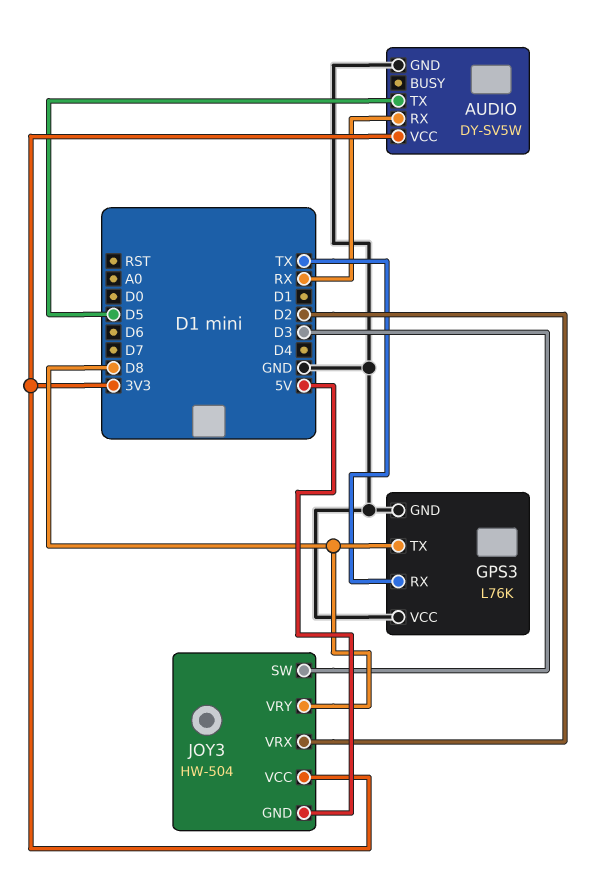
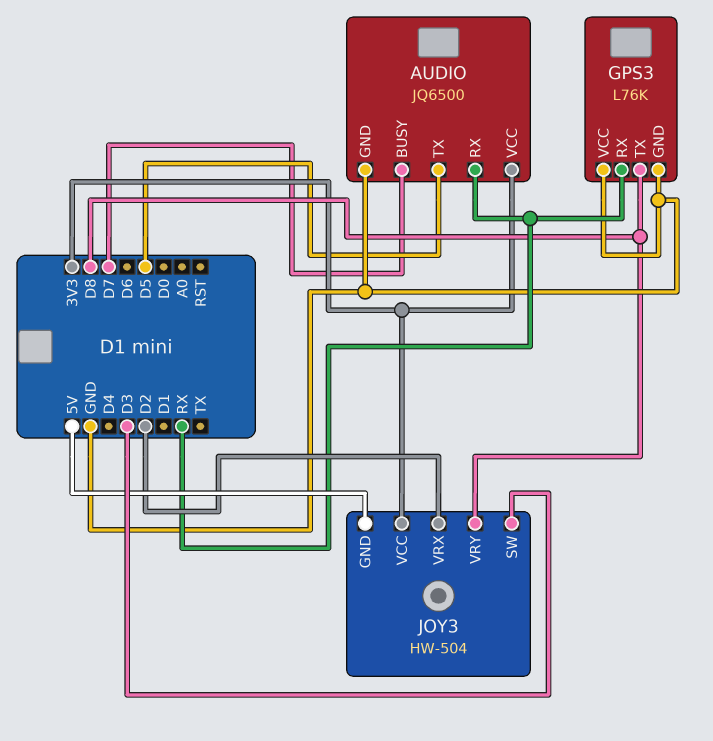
AUDIO: DY-SV5W -> JQ6500
AUDIO pin BUSY: none -> D7
GPS3 pin RX: TX -> RX

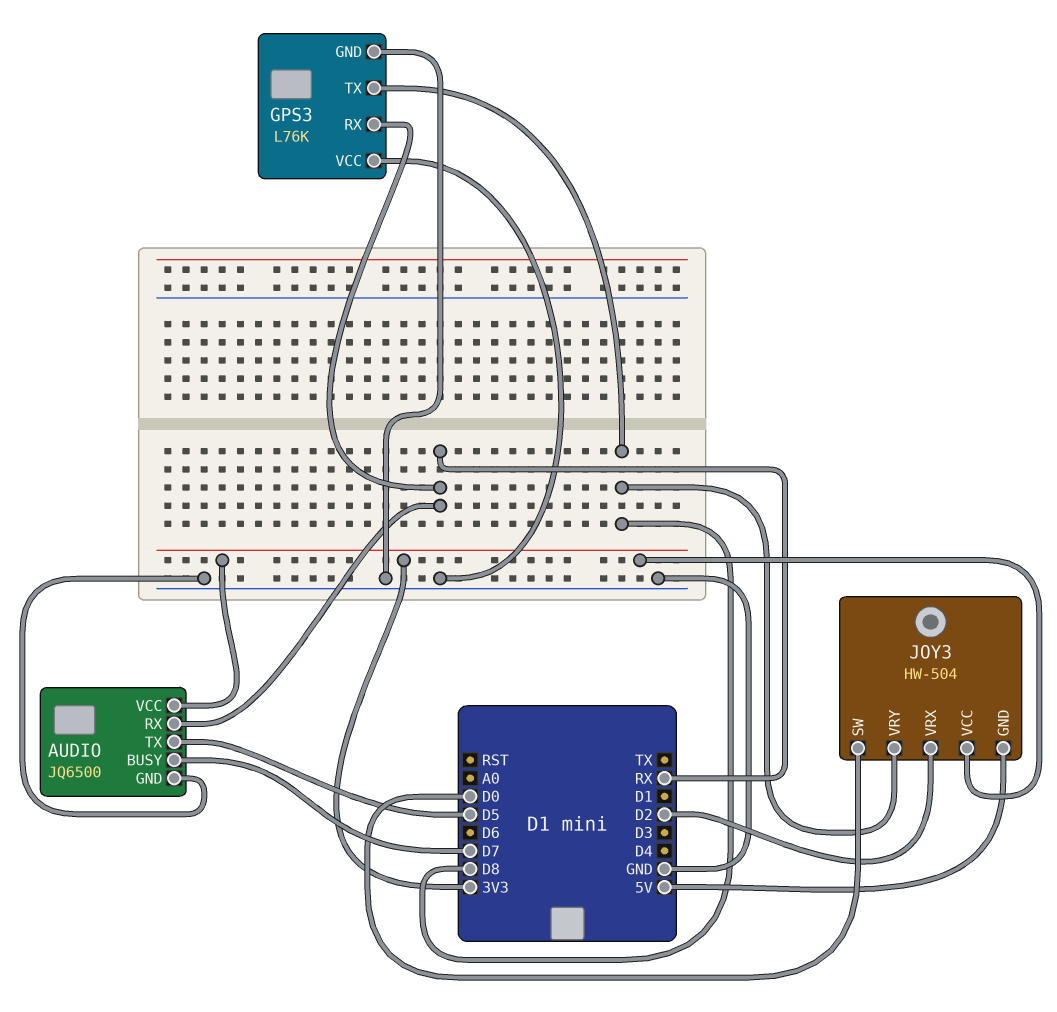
JOY3 pin SW: D3 -> D0

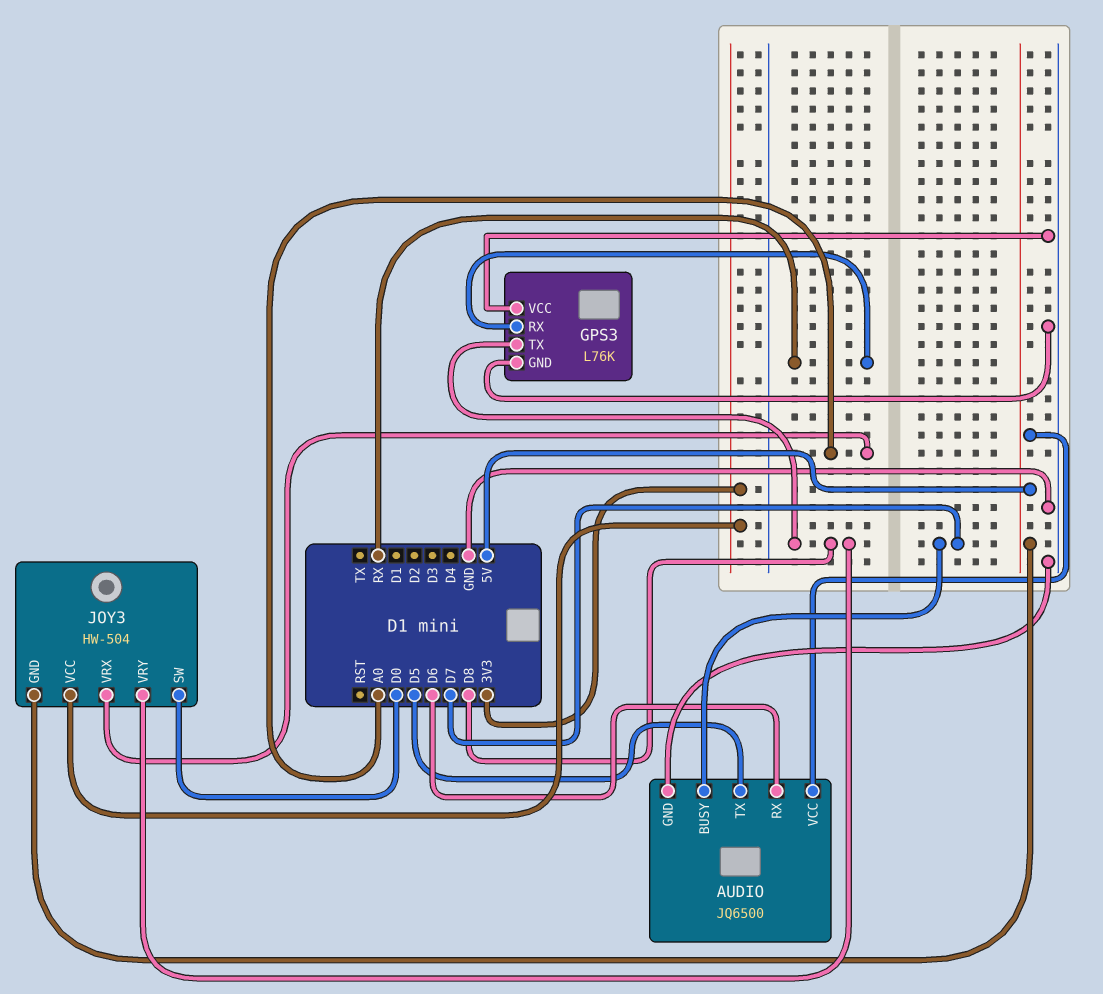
AUDIO pin RX: RX -> D6
AUDIO pin VCC: 3V3 -> 5V
JOY3 pin VRX: D2 -> A0

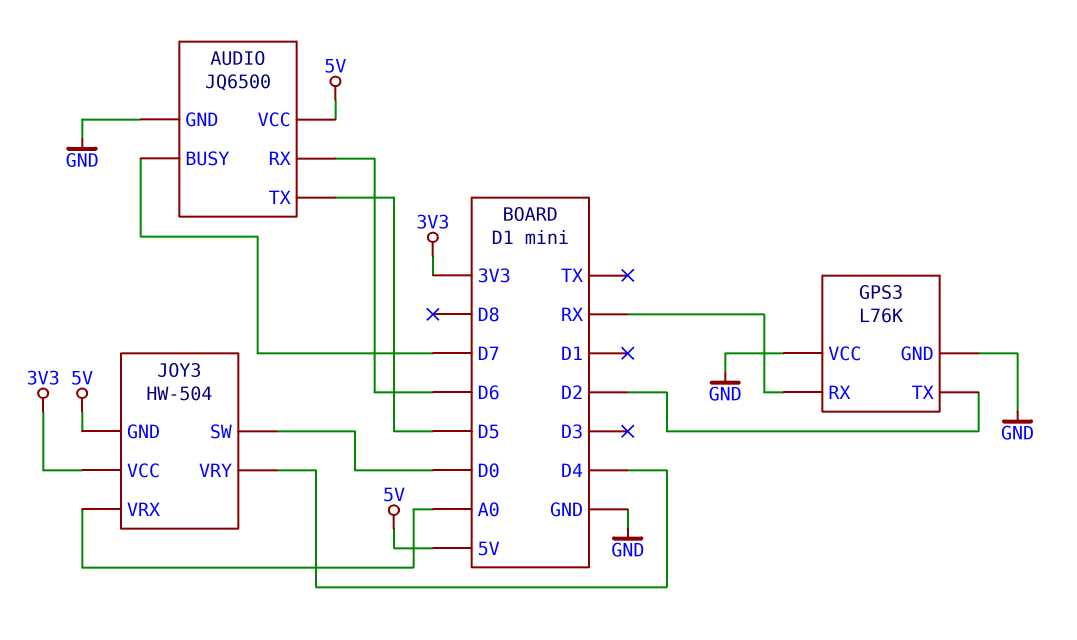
GPS3 pin TX: D8 -> D2
JOY3 pin VRY: D8 -> D4

